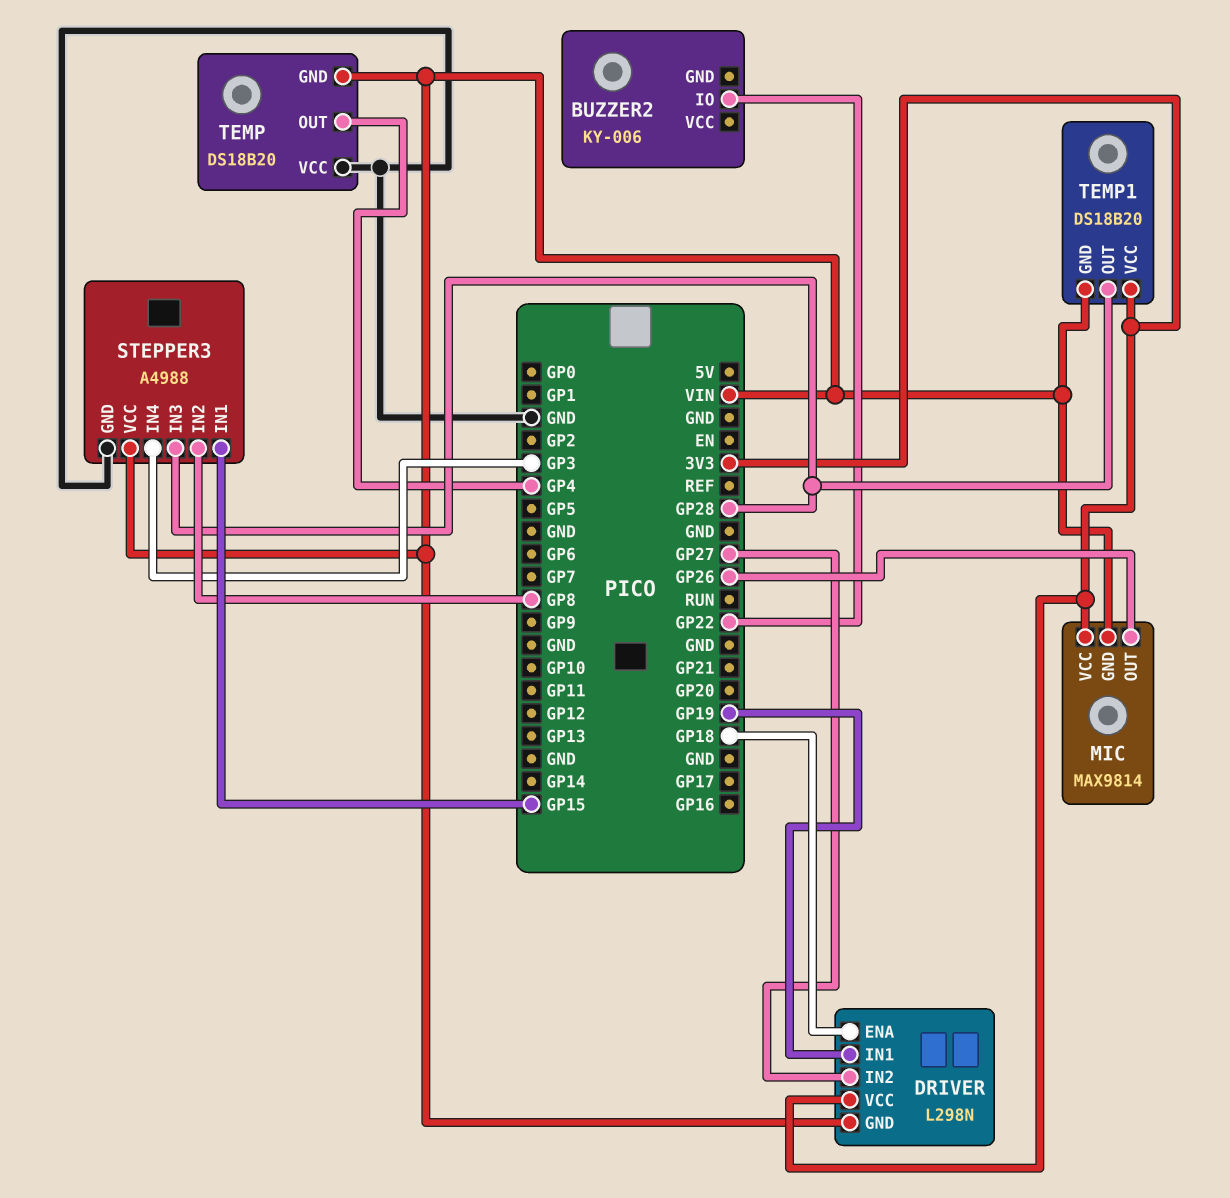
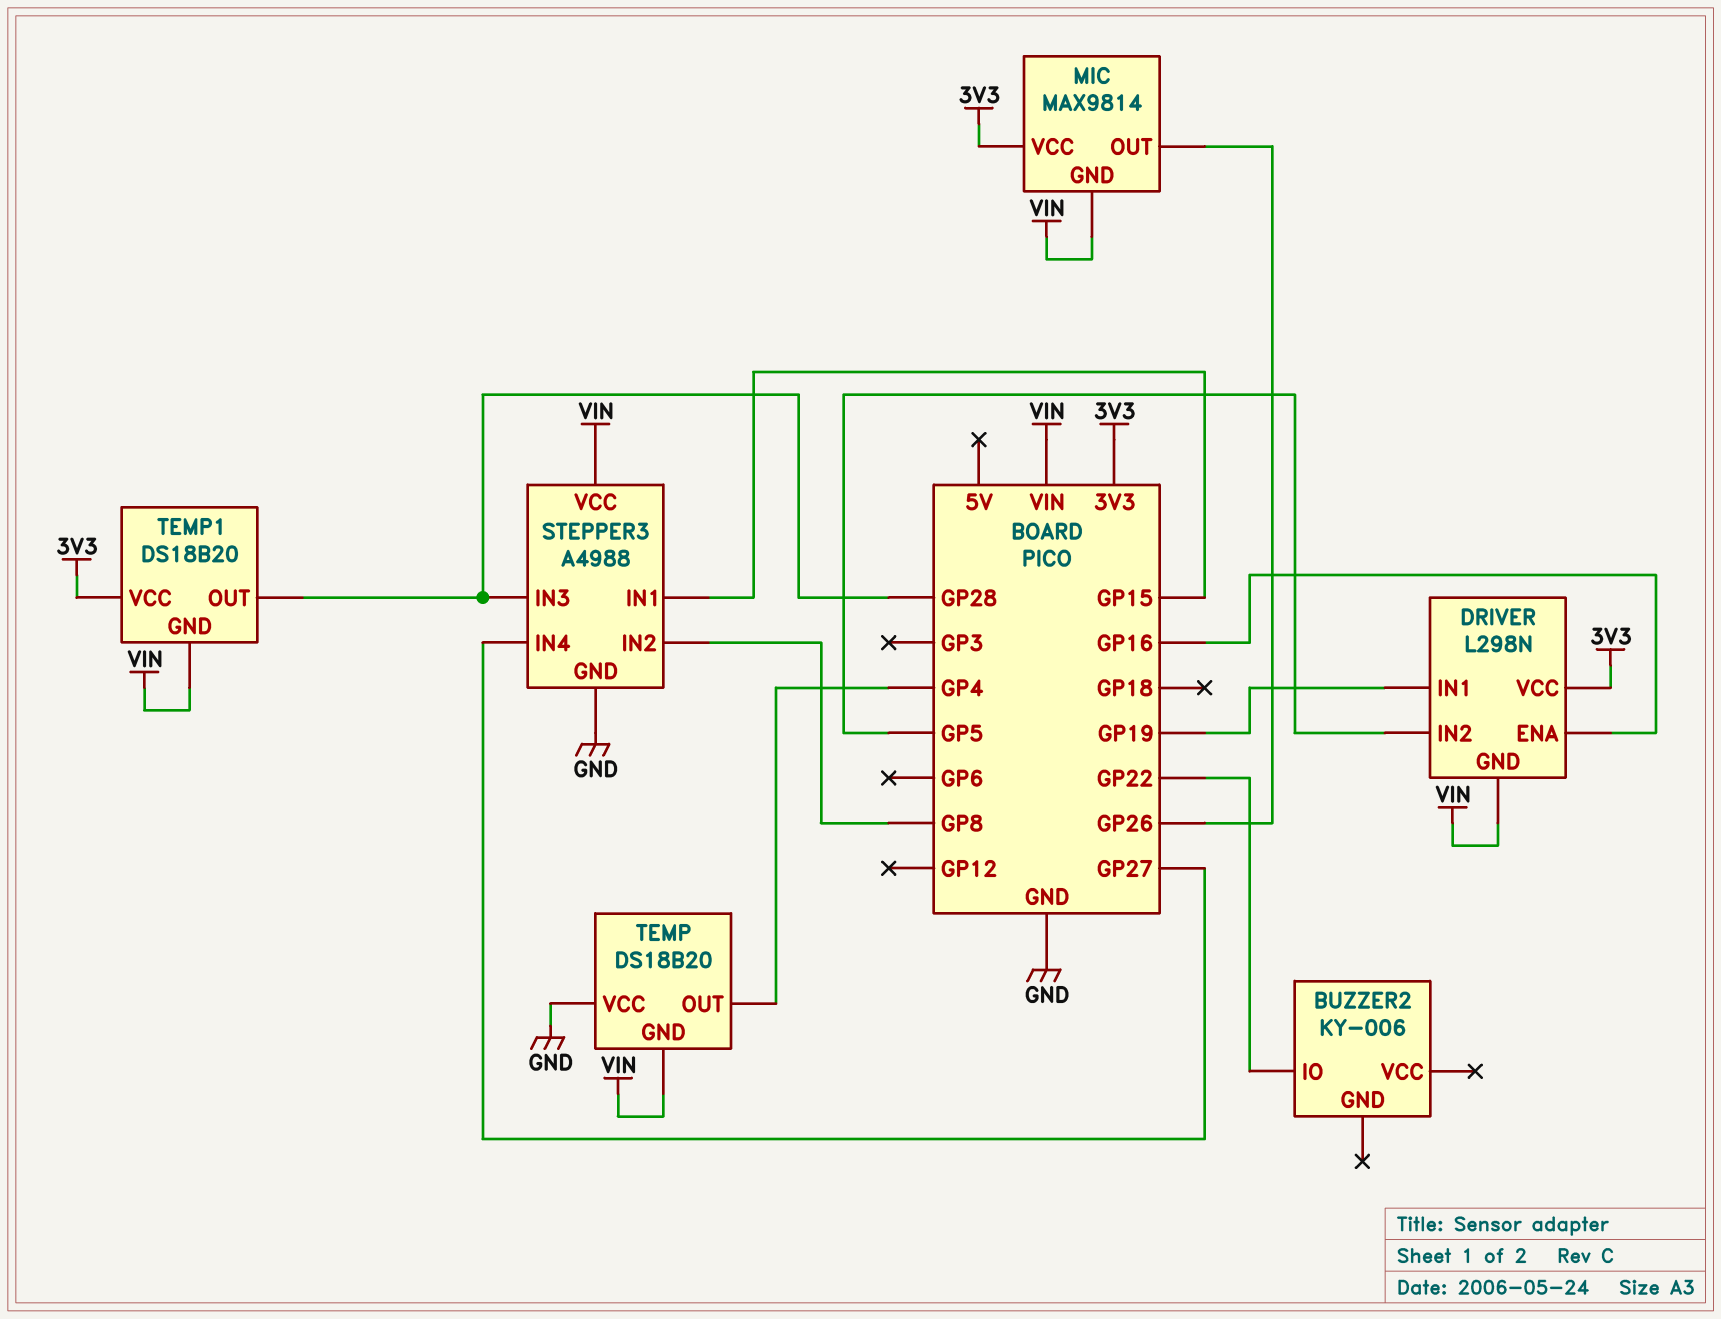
DRIVER pin ENA: GP18 -> GP16
DRIVER pin IN2: GP27 -> GP5
STEPPER3 pin IN4: GP3 -> GP27

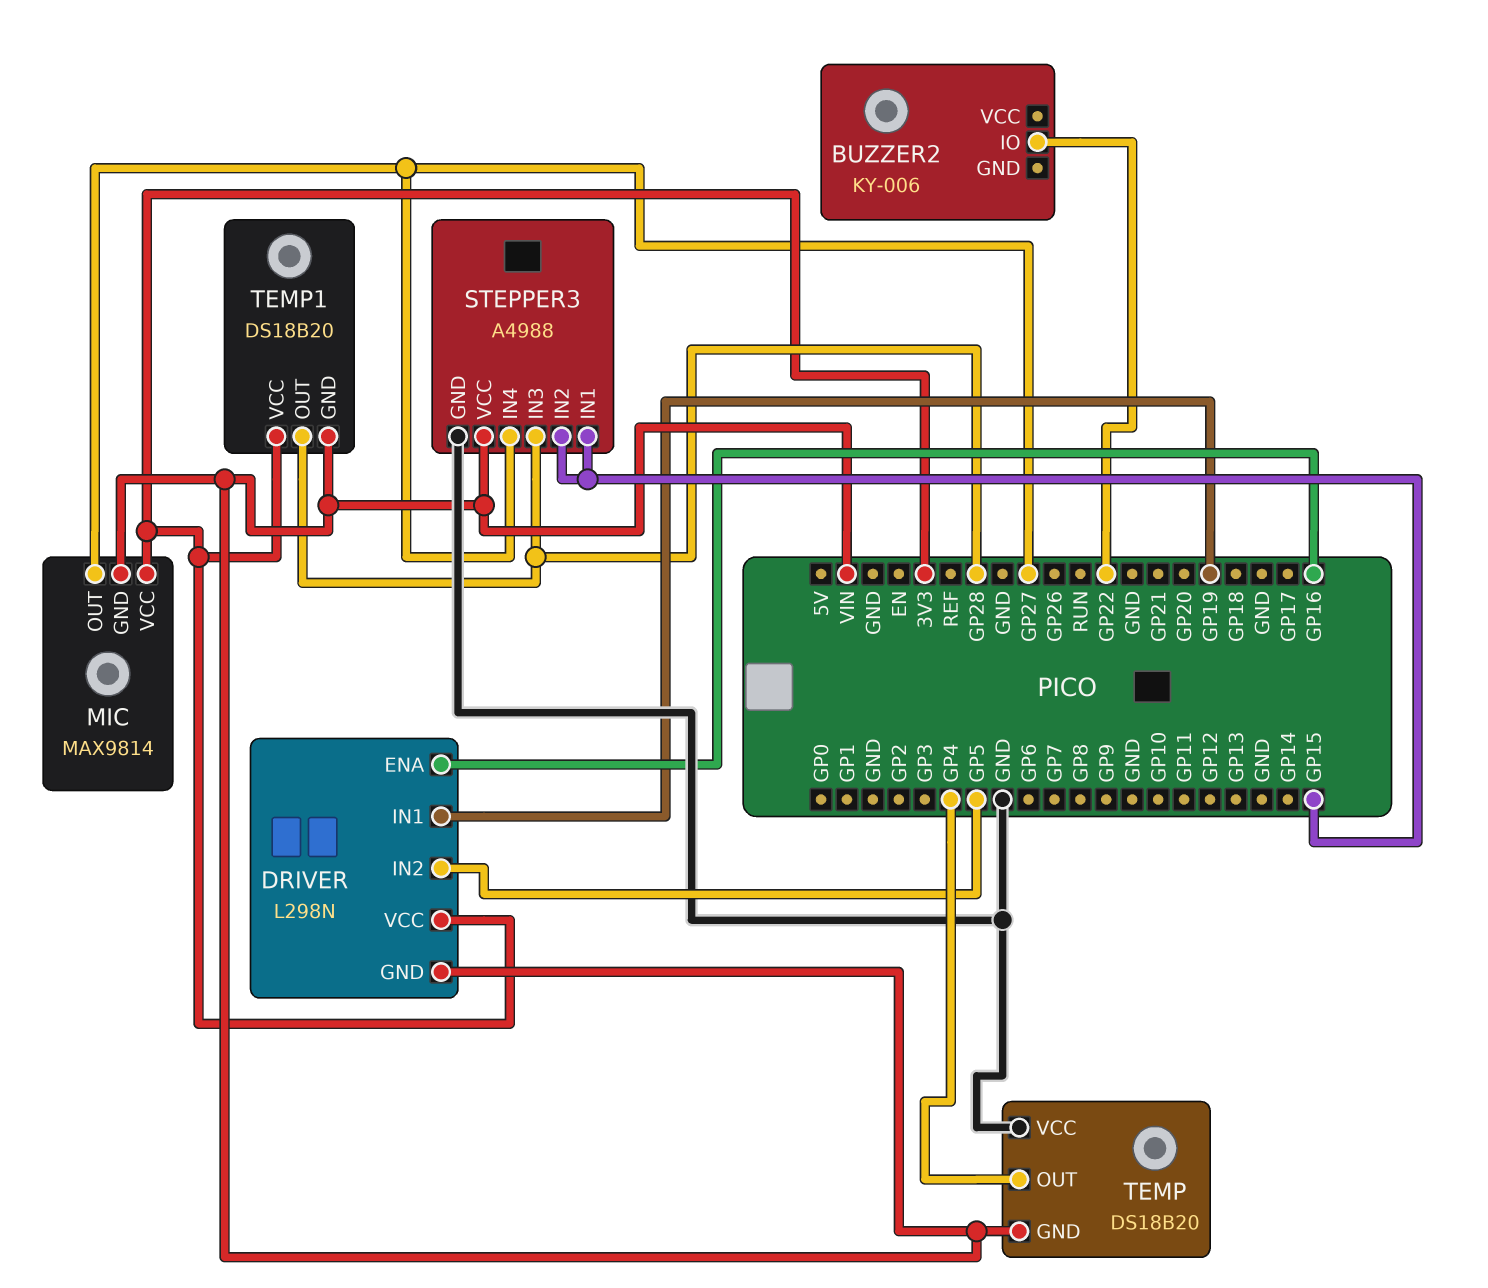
MIC pin OUT: GP26 -> GP27
STEPPER3 pin IN2: GP8 -> GP15

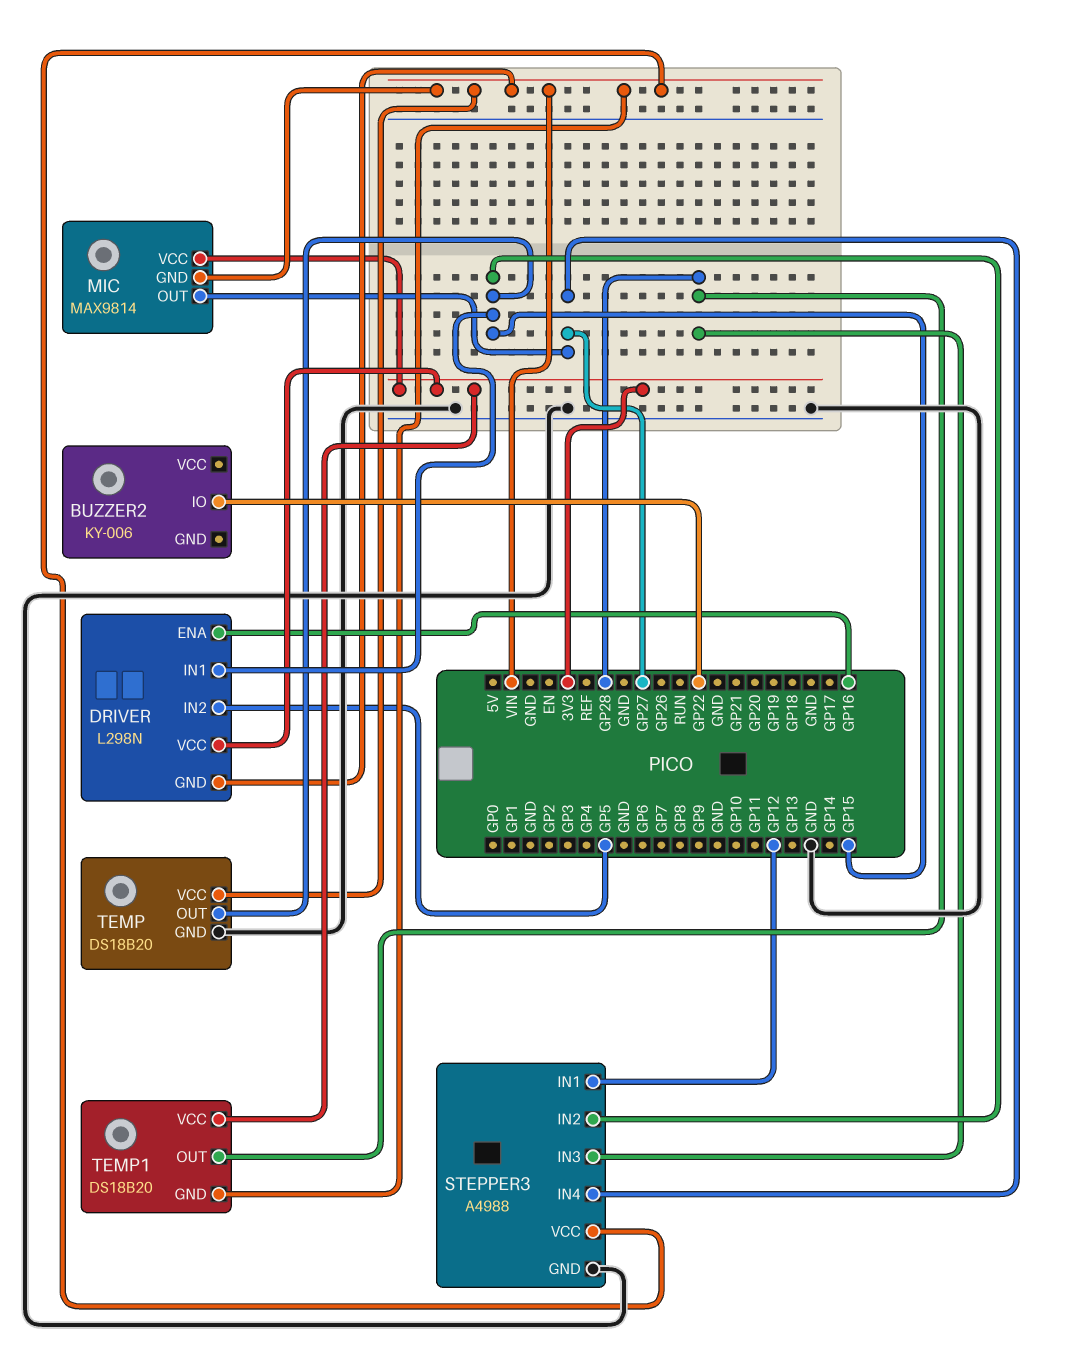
DRIVER pin IN1: GP19 -> GP15
STEPPER3 pin IN1: GP15 -> GP12
TEMP pin GND: VIN -> GND
TEMP pin OUT: GP4 -> GP15
TEMP pin VCC: GND -> VIN

